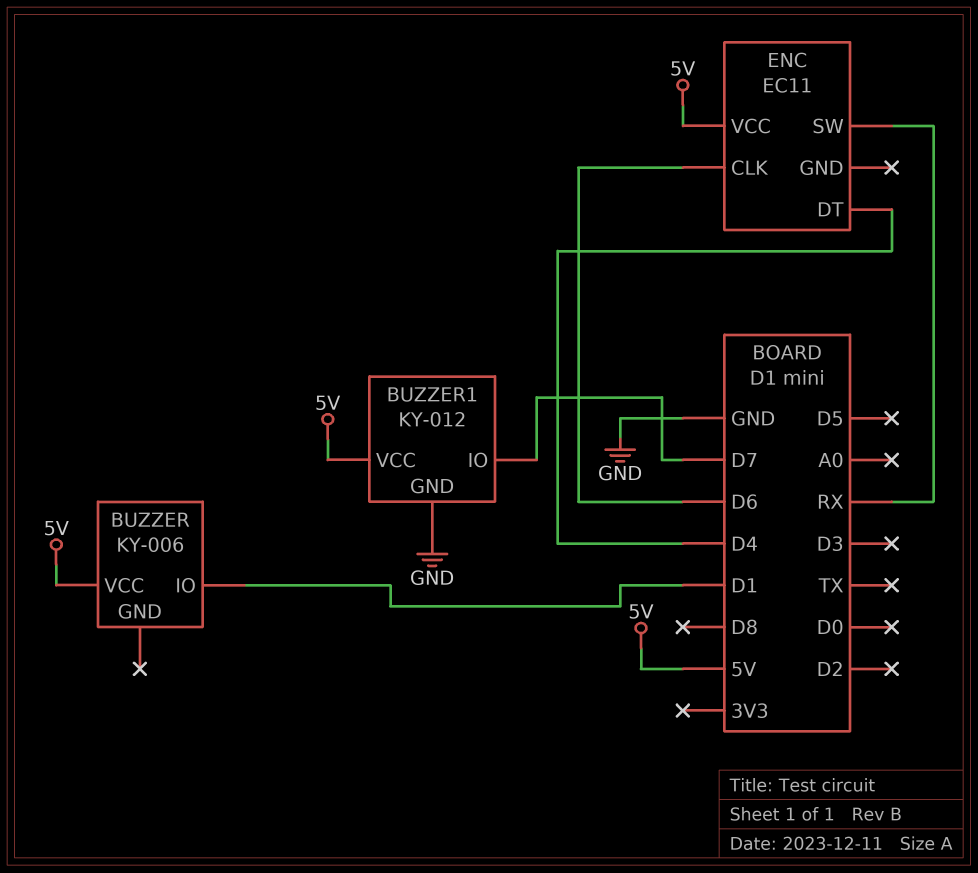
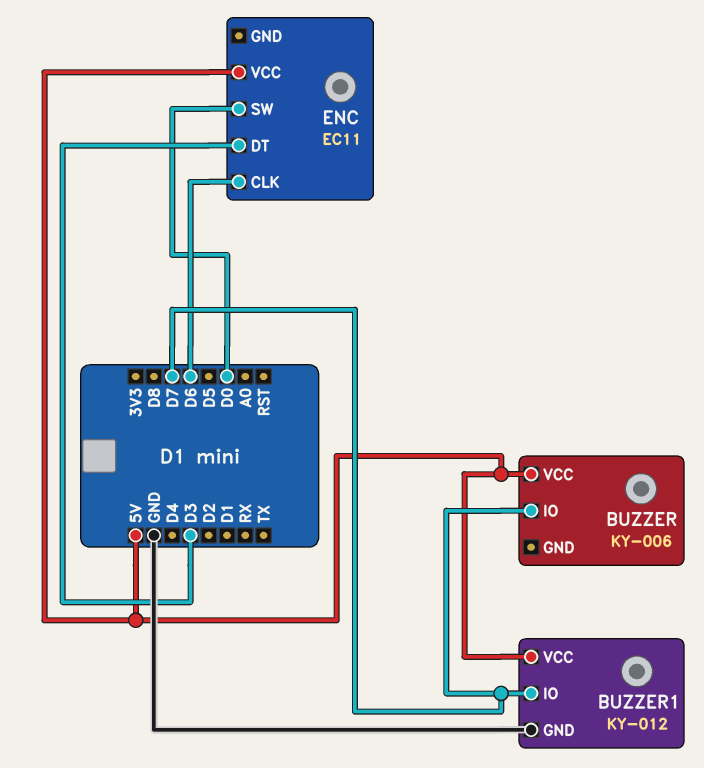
BUZZER pin IO: D1 -> D7
ENC pin DT: D4 -> D3
ENC pin SW: RX -> D0

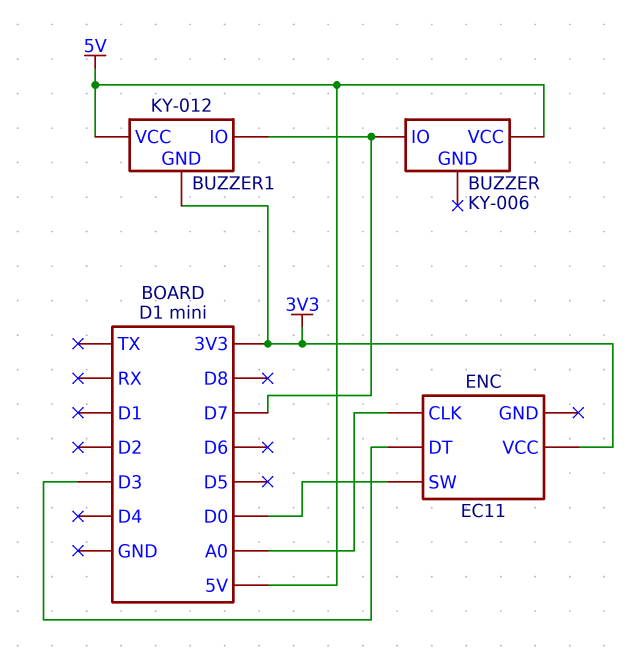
BUZZER1 pin GND: GND -> 3V3
ENC pin CLK: D6 -> A0
ENC pin VCC: 5V -> 3V3

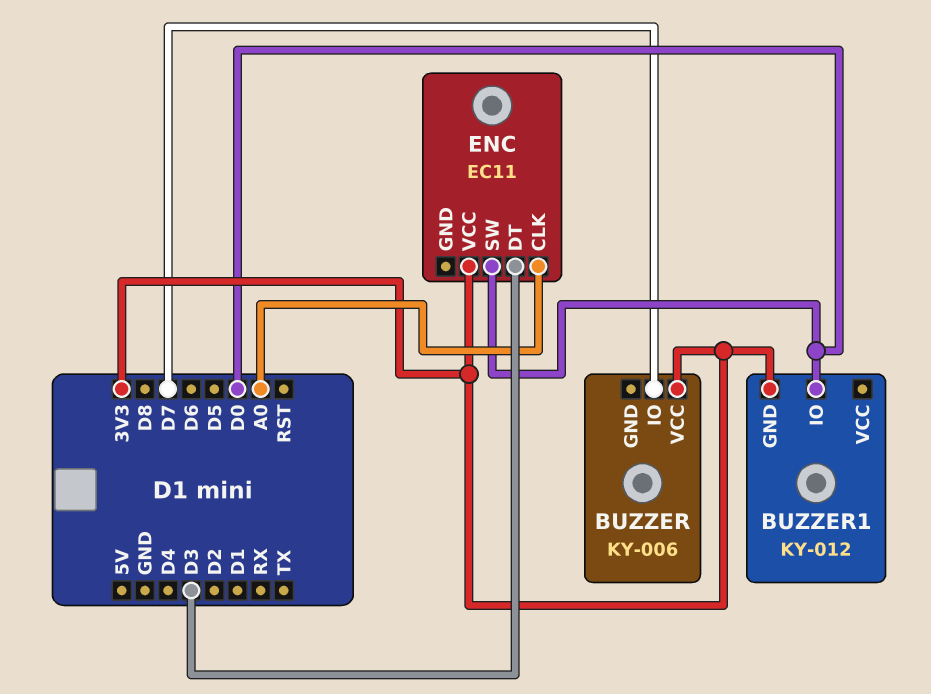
BUZZER pin VCC: 5V -> 3V3
BUZZER1 pin IO: D7 -> D0
BUZZER1 pin VCC: 5V -> none

